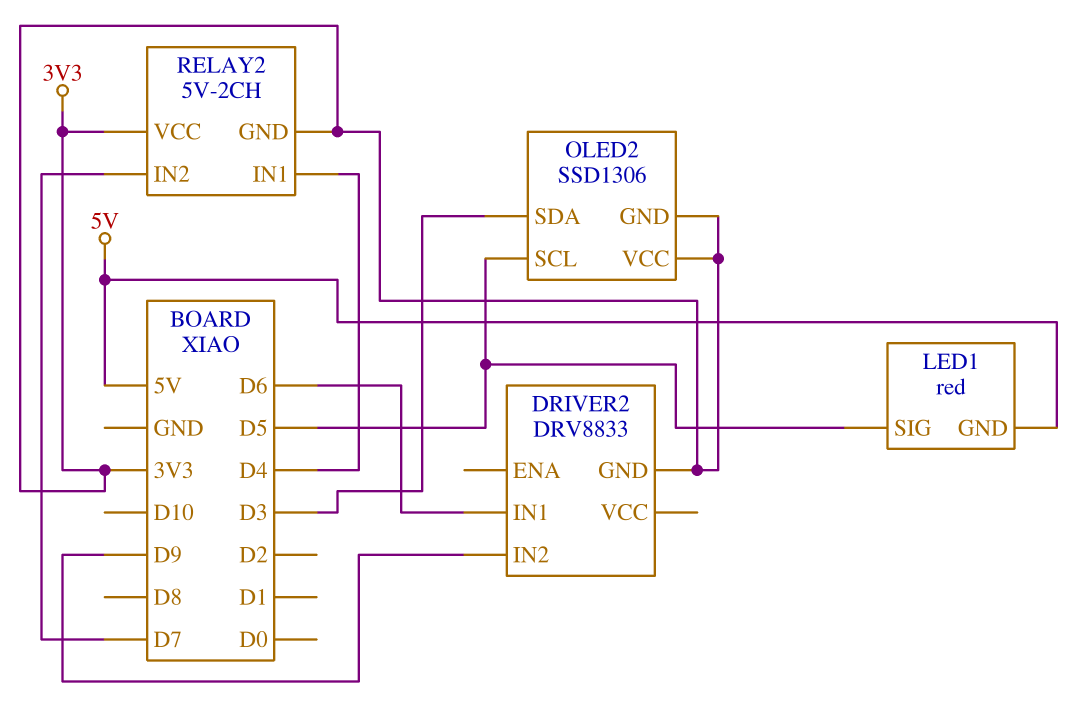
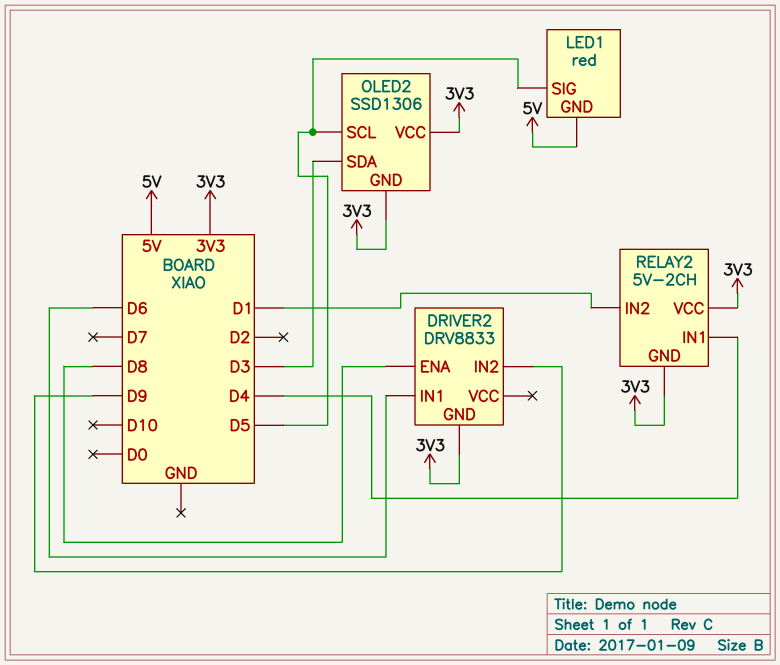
DRIVER2 pin ENA: none -> D8
RELAY2 pin IN2: D7 -> D1

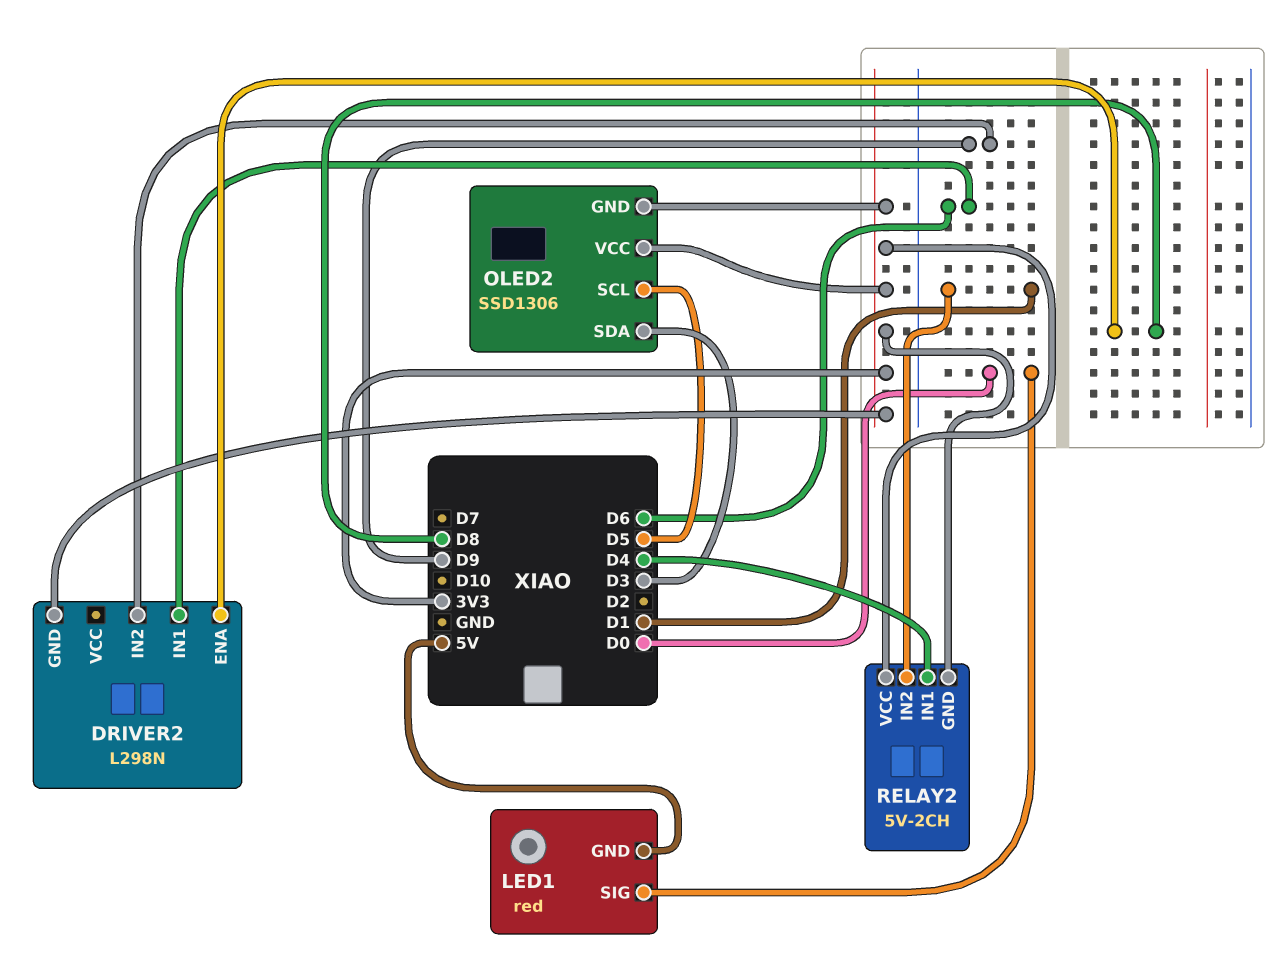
DRIVER2: DRV8833 -> L298N
LED1 pin SIG: D5 -> D0

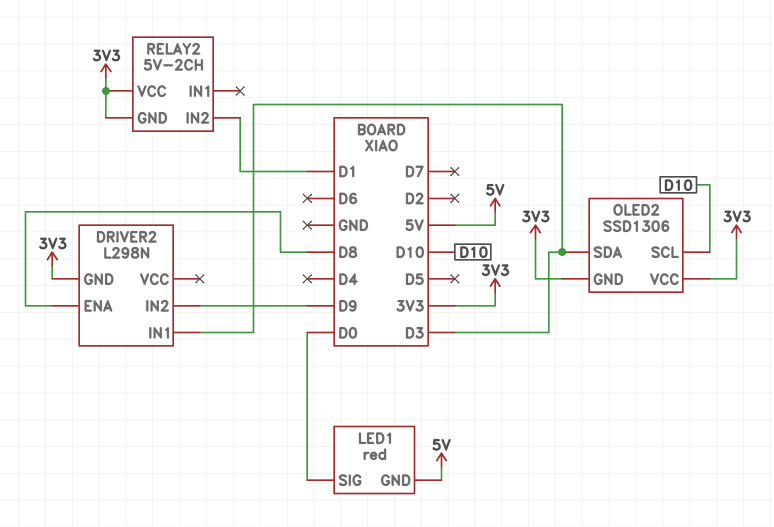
DRIVER2 pin IN1: D6 -> D3
OLED2 pin SCL: D5 -> D10
RELAY2 pin IN1: D4 -> none

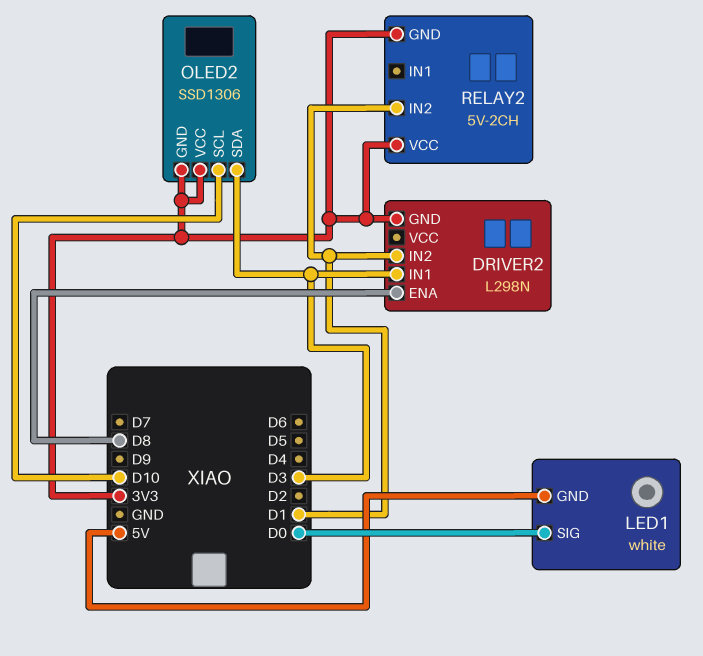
DRIVER2 pin IN2: D9 -> D1
LED1: red -> white

